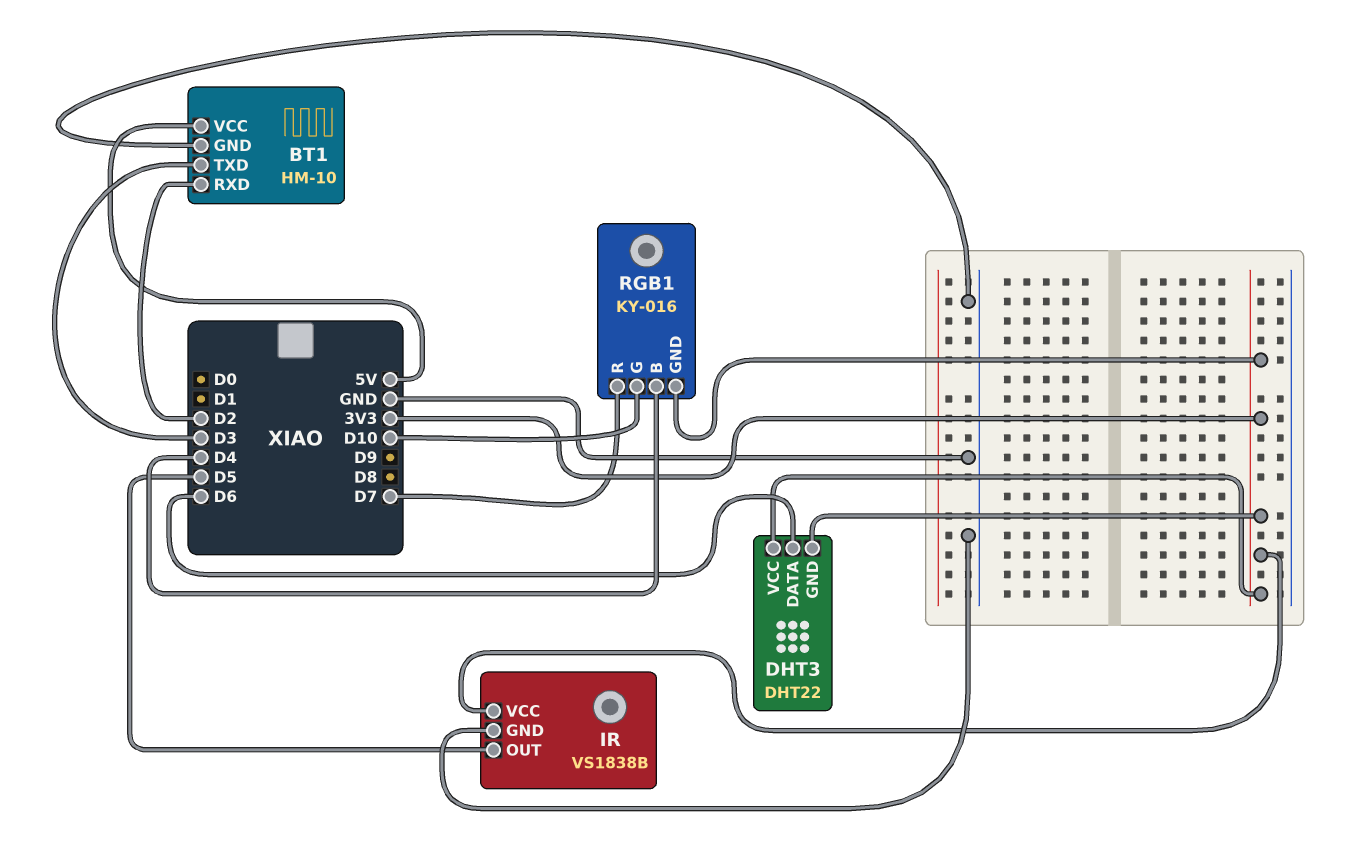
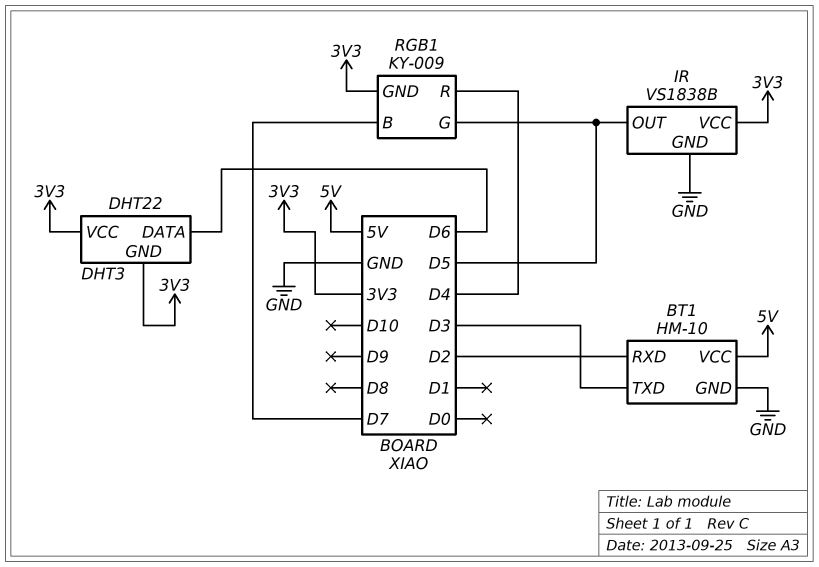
RGB1: KY-016 -> KY-009
RGB1 pin B: D4 -> D7
RGB1 pin G: D10 -> D5
RGB1 pin R: D7 -> D4

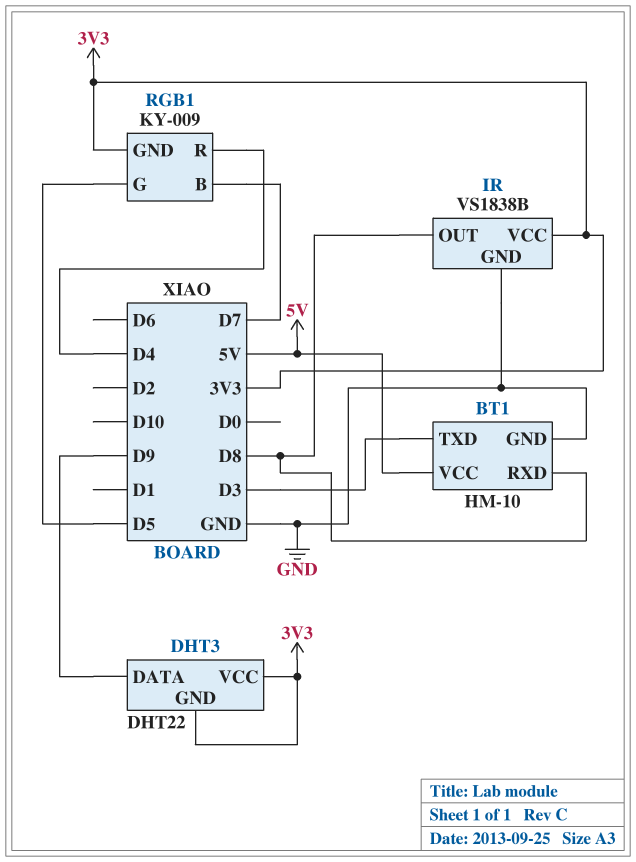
BT1 pin RXD: D2 -> D8
DHT3 pin DATA: D6 -> D9
IR pin OUT: D5 -> D8

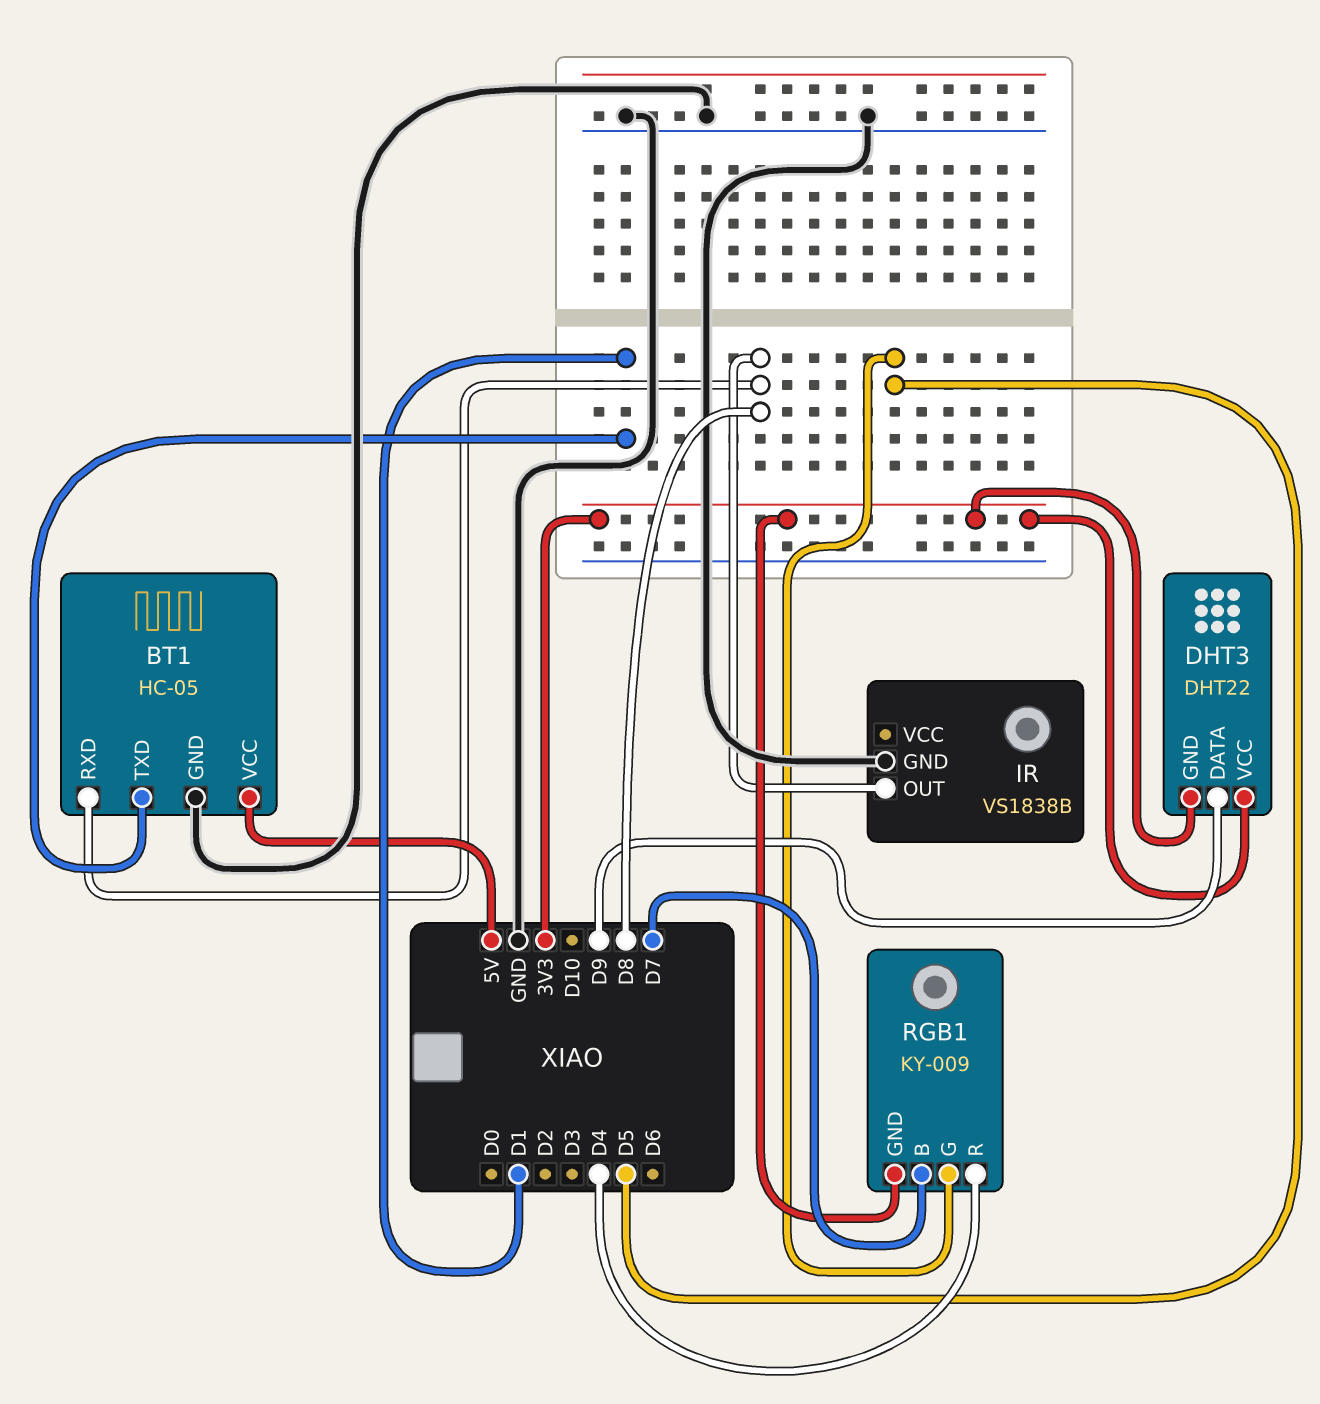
BT1: HM-10 -> HC-05
BT1 pin TXD: D3 -> D1
IR pin VCC: 3V3 -> none

